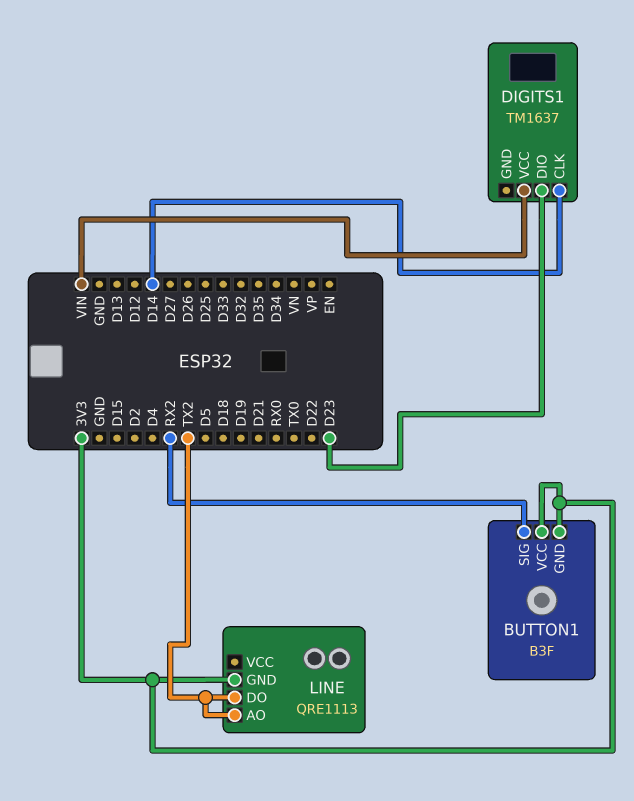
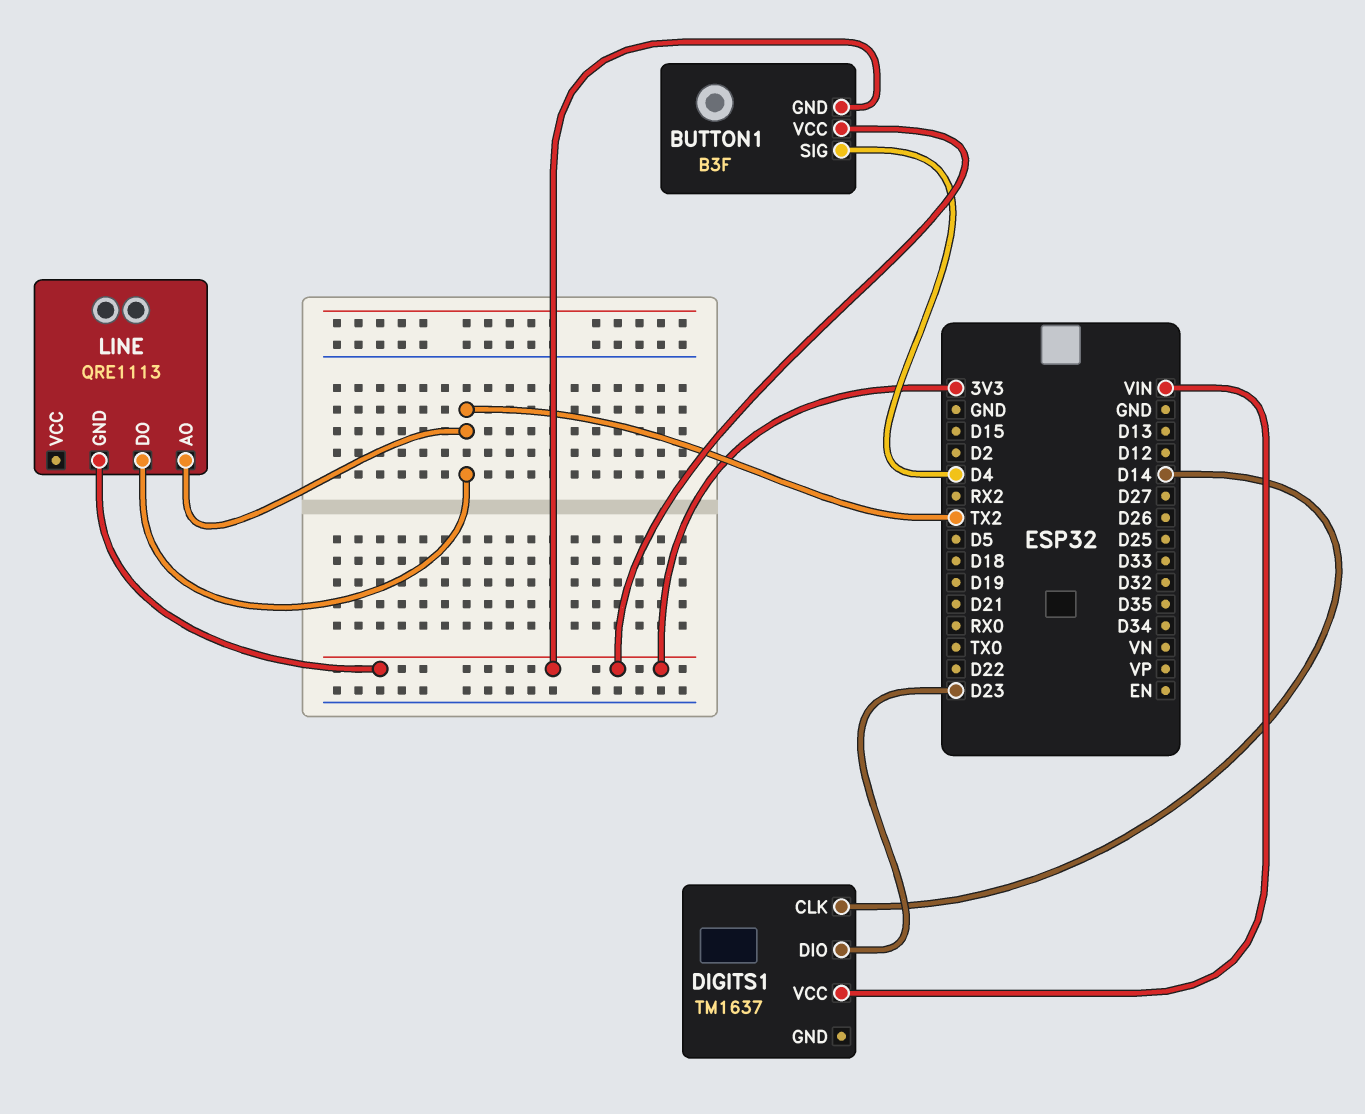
BUTTON1 pin SIG: RX2 -> D4

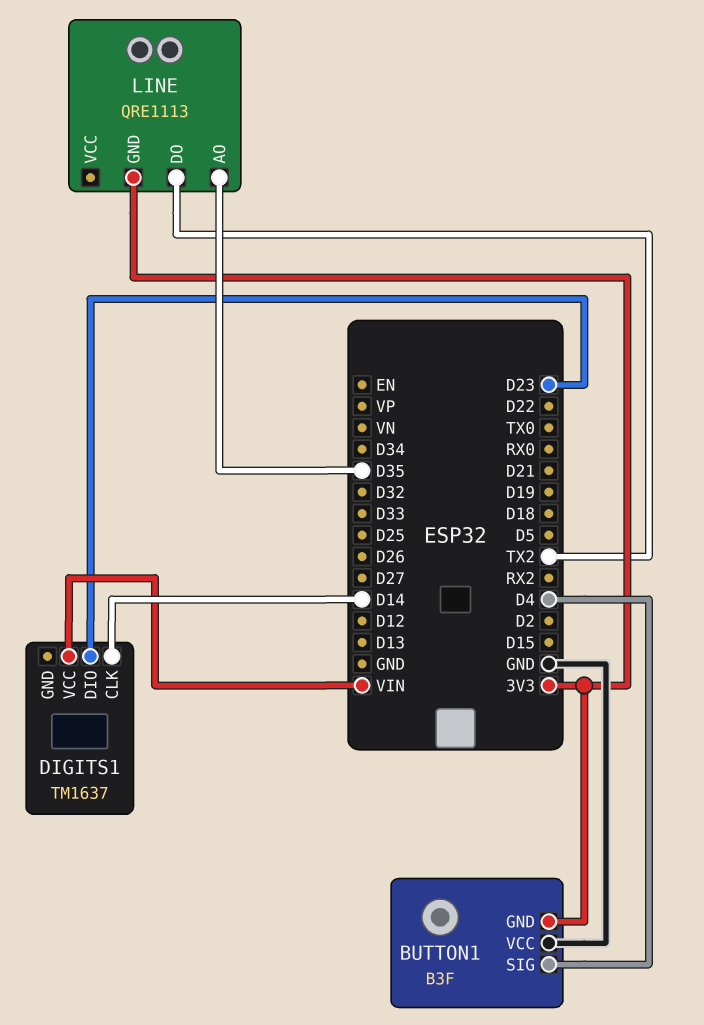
BUTTON1 pin VCC: 3V3 -> GND
LINE pin AO: TX2 -> D35

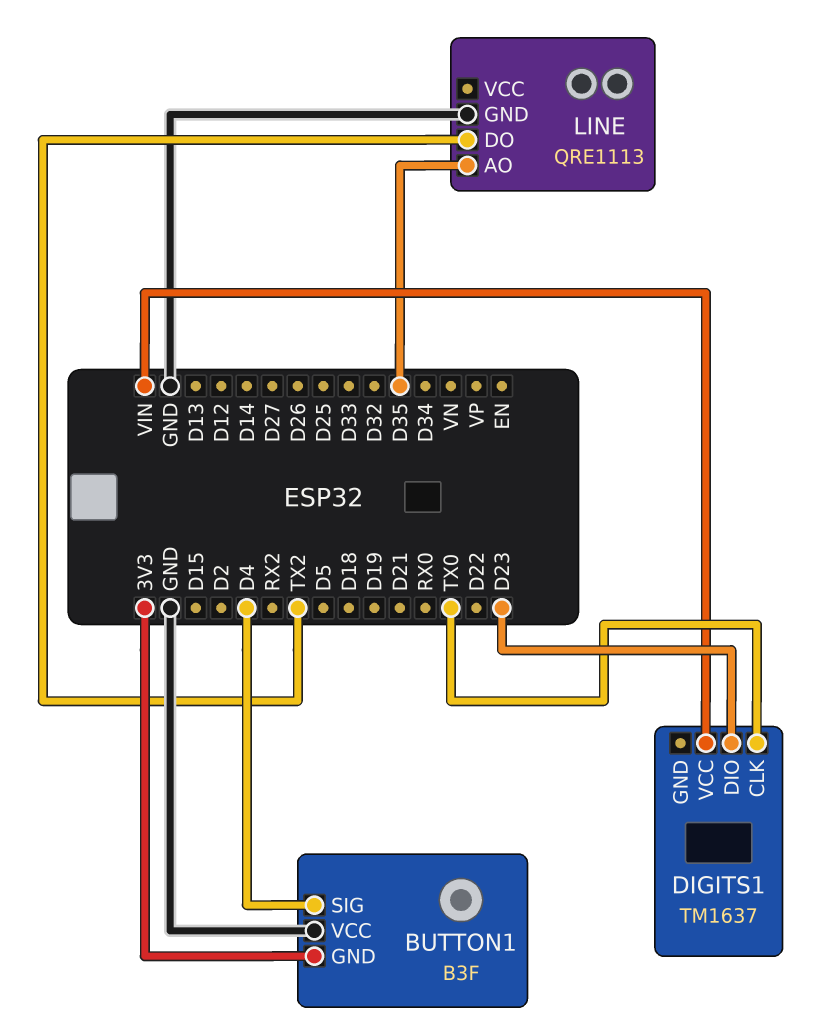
DIGITS1 pin CLK: D14 -> TX0
LINE pin GND: 3V3 -> GND

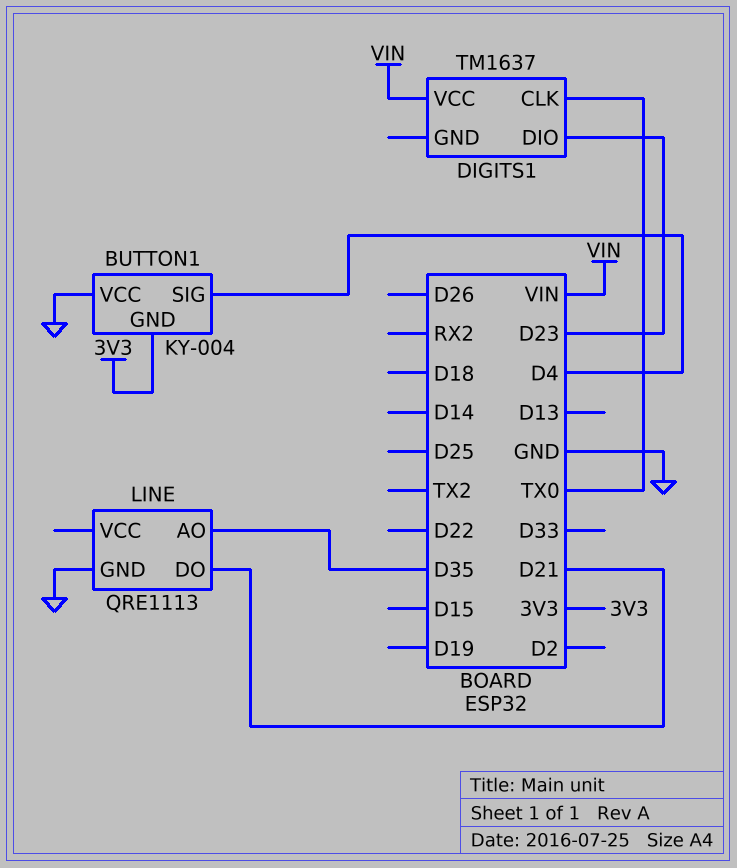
BUTTON1: B3F -> KY-004
LINE pin DO: TX2 -> D21

